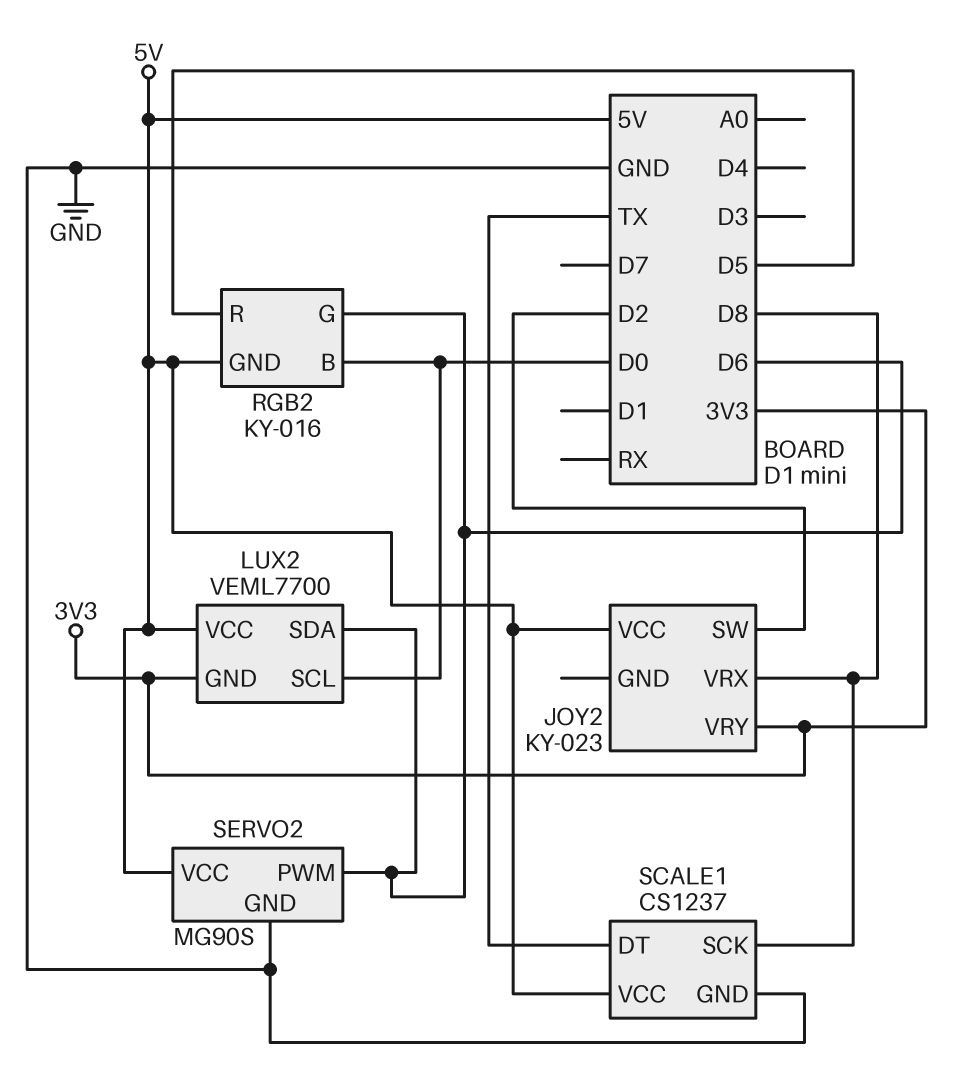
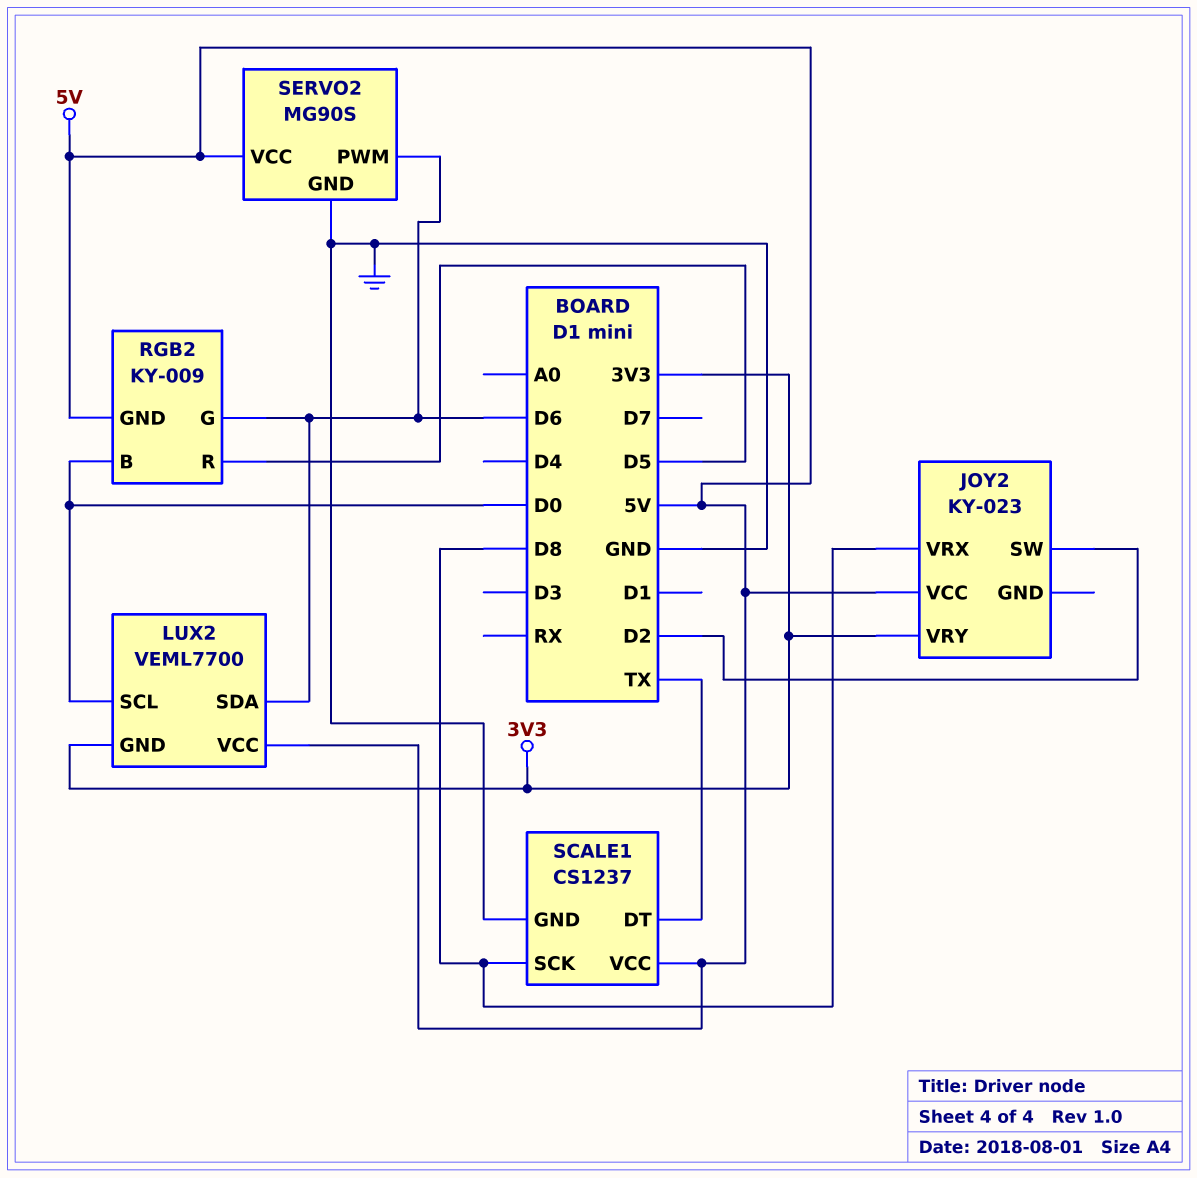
RGB2: KY-016 -> KY-009

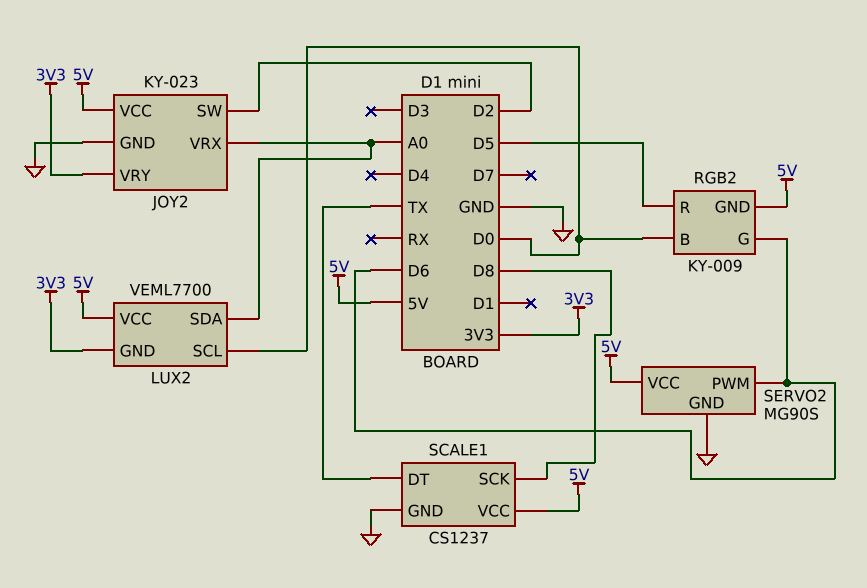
JOY2 pin GND: none -> GND
JOY2 pin VRX: D8 -> A0
LUX2 pin SDA: D6 -> A0

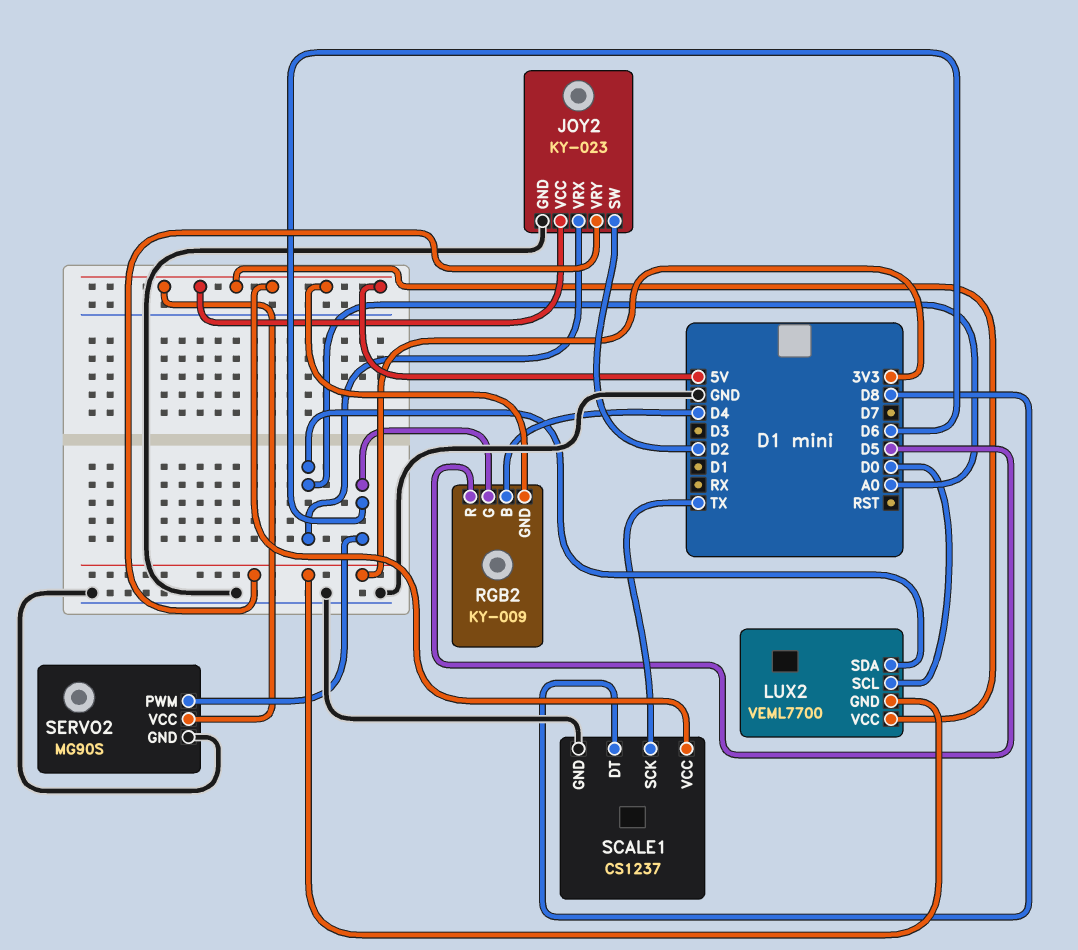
RGB2 pin B: D0 -> D4
SCALE1 pin DT: TX -> D8
SCALE1 pin SCK: D8 -> TX

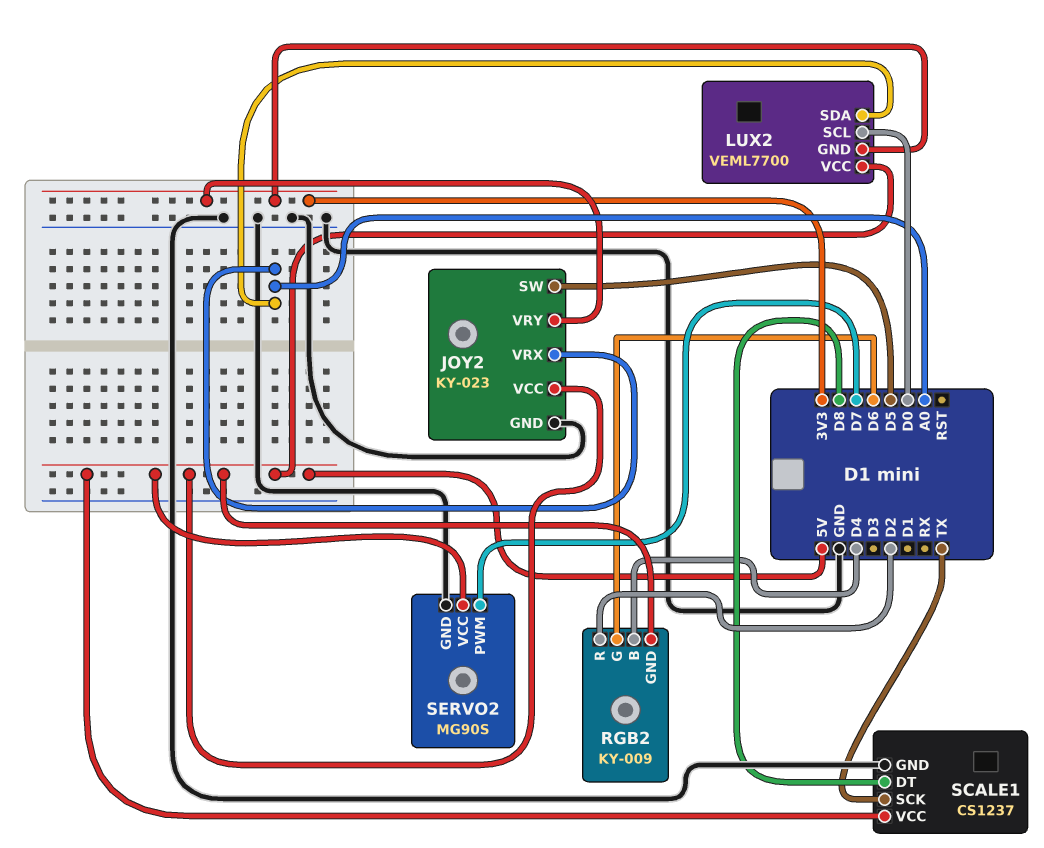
JOY2 pin SW: D2 -> D5
RGB2 pin R: D5 -> D2
SERVO2 pin PWM: D6 -> D7

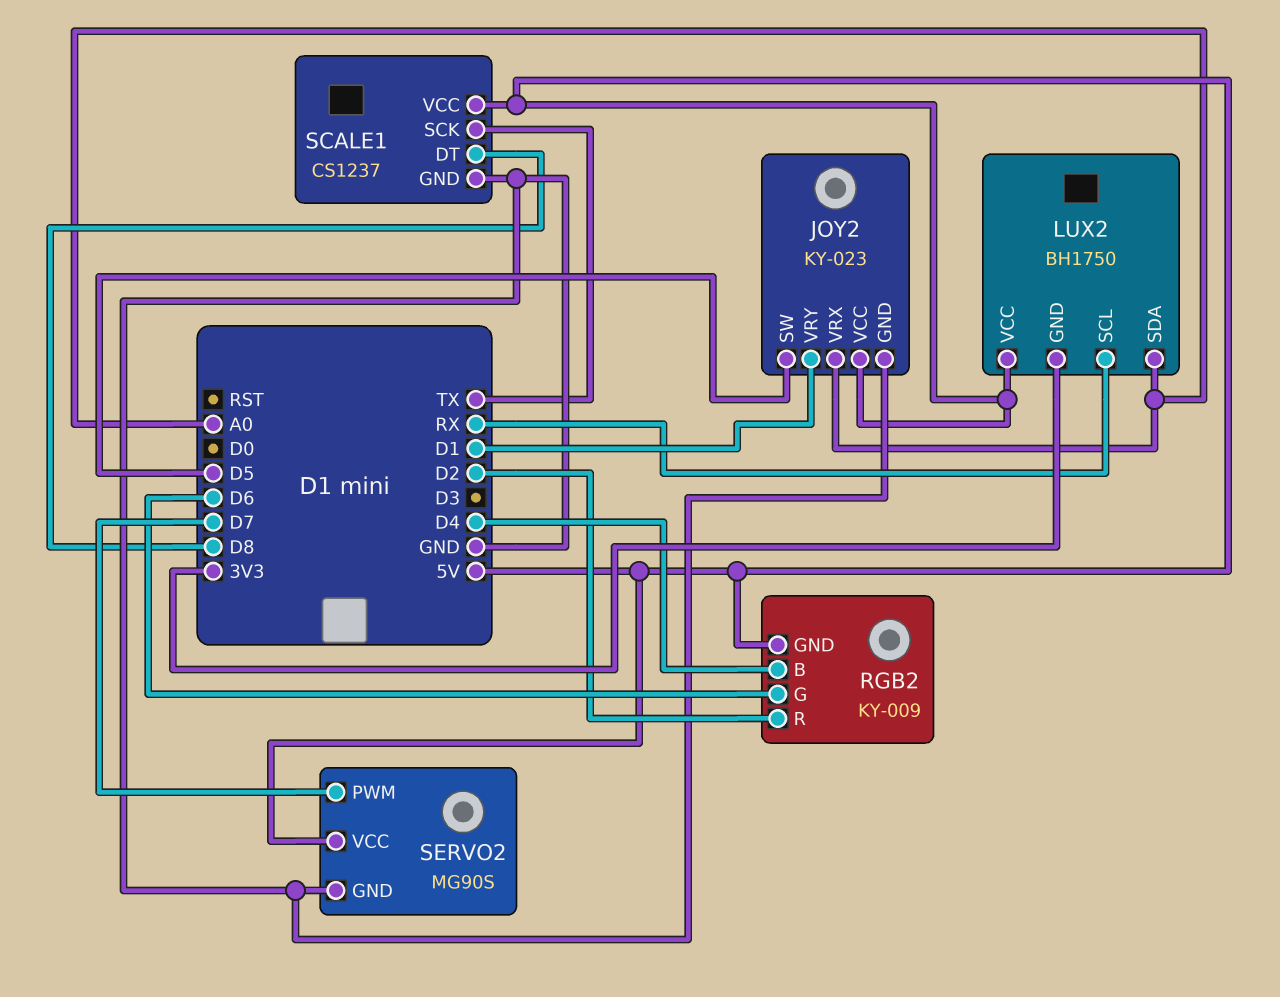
JOY2 pin VRY: 3V3 -> D1
LUX2: VEML7700 -> BH1750
LUX2 pin SCL: D0 -> RX

